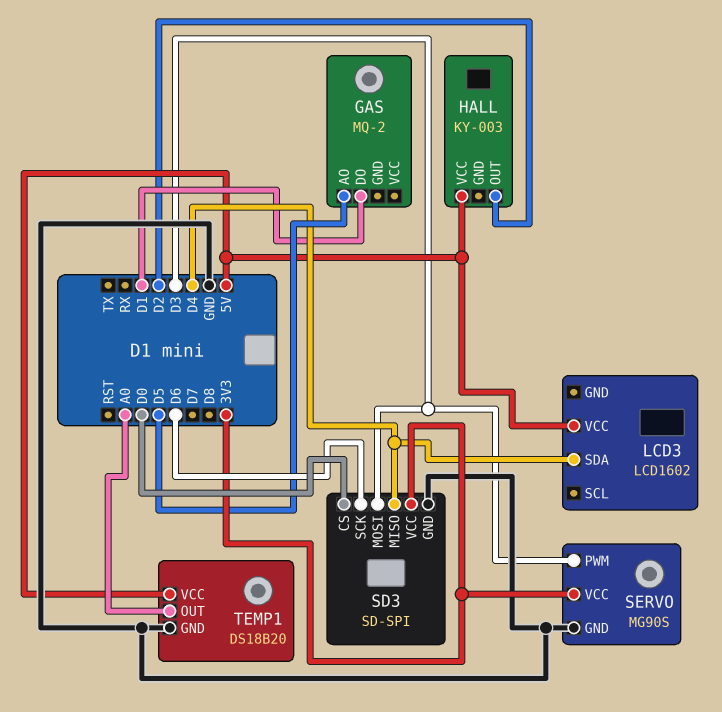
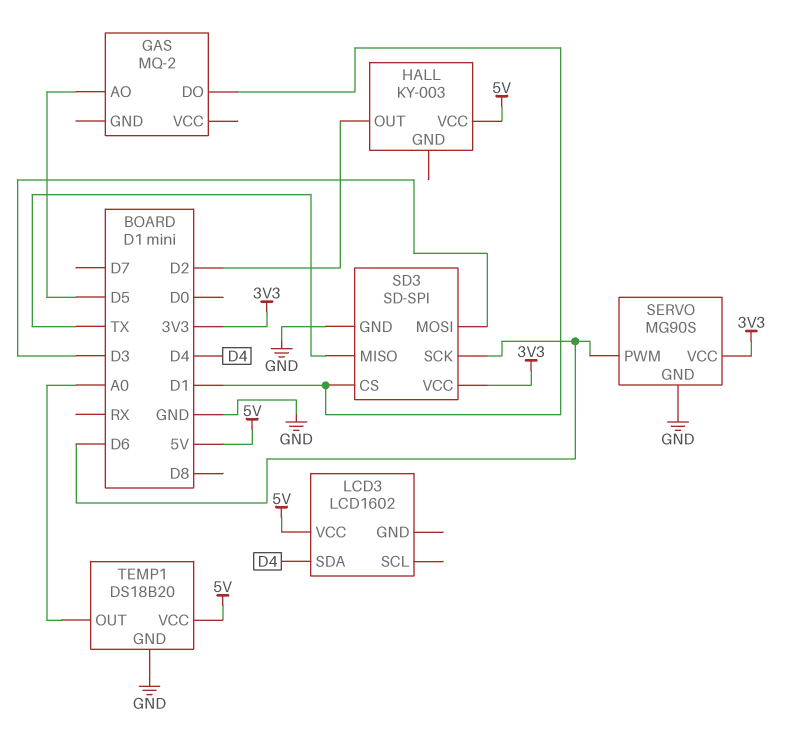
SD3 pin CS: D0 -> D1
SD3 pin MISO: D4 -> TX
SERVO pin PWM: D3 -> D6

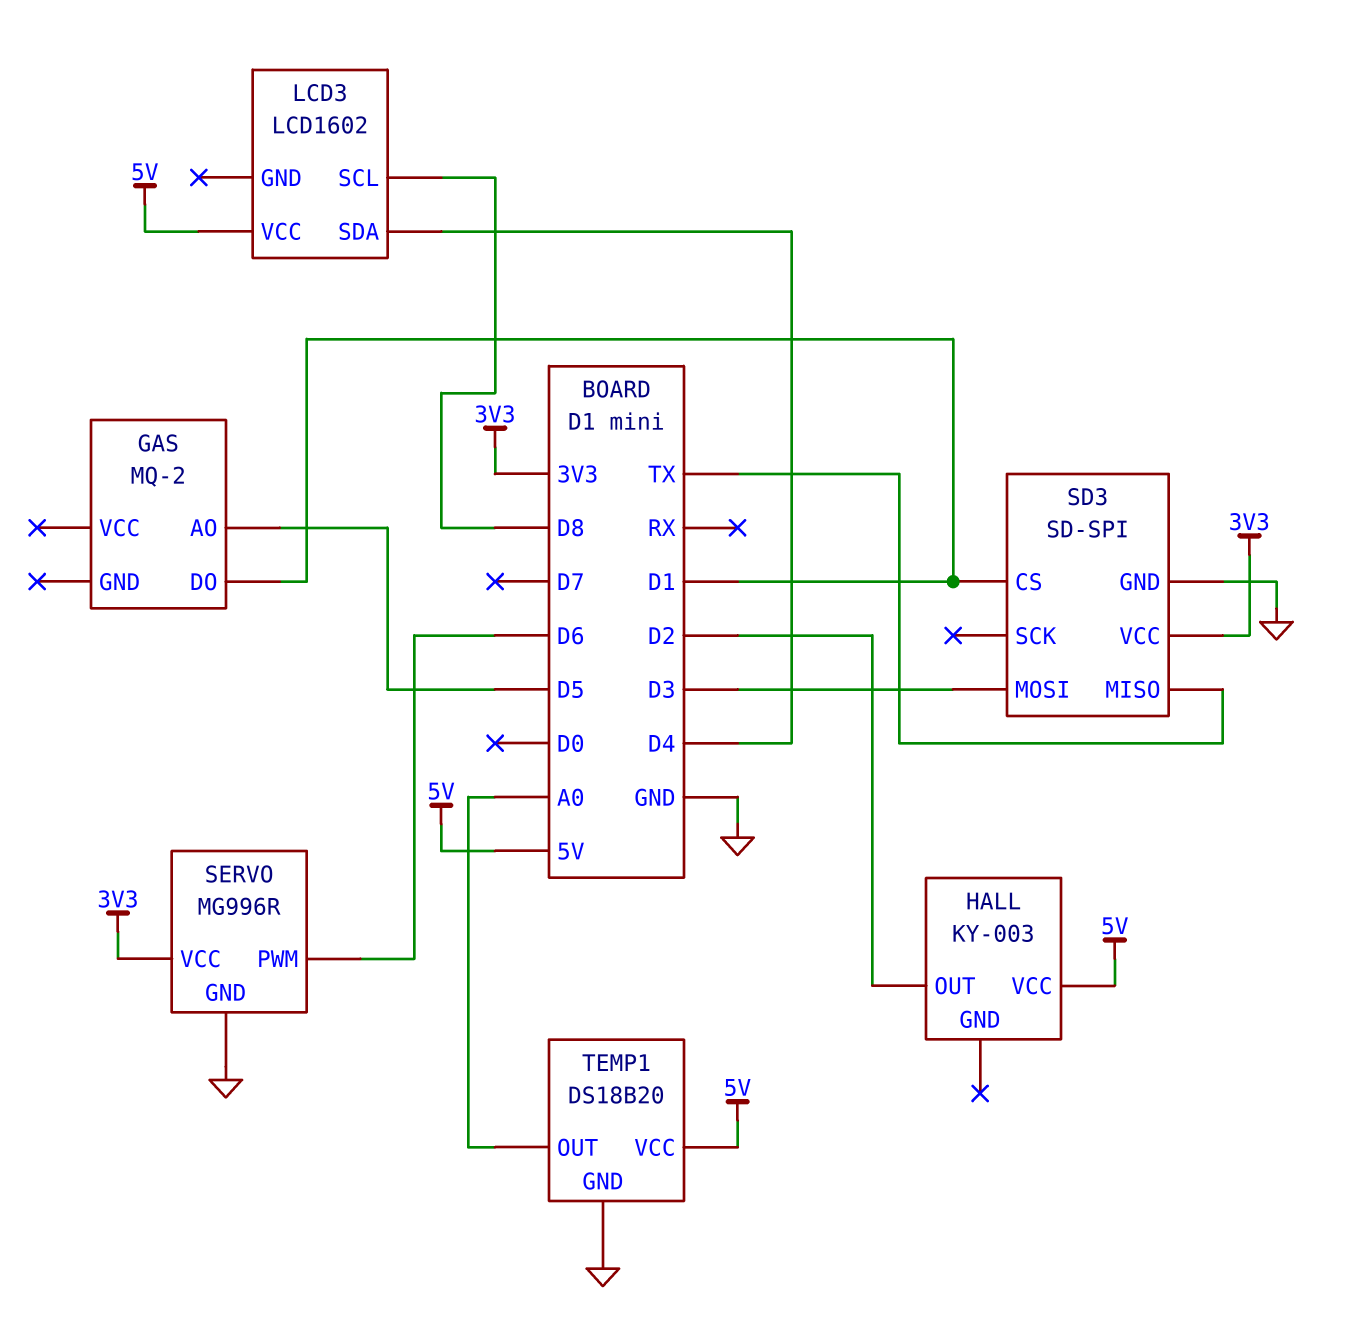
LCD3 pin SCL: none -> D8
SD3 pin SCK: D6 -> none
SERVO: MG90S -> MG996R

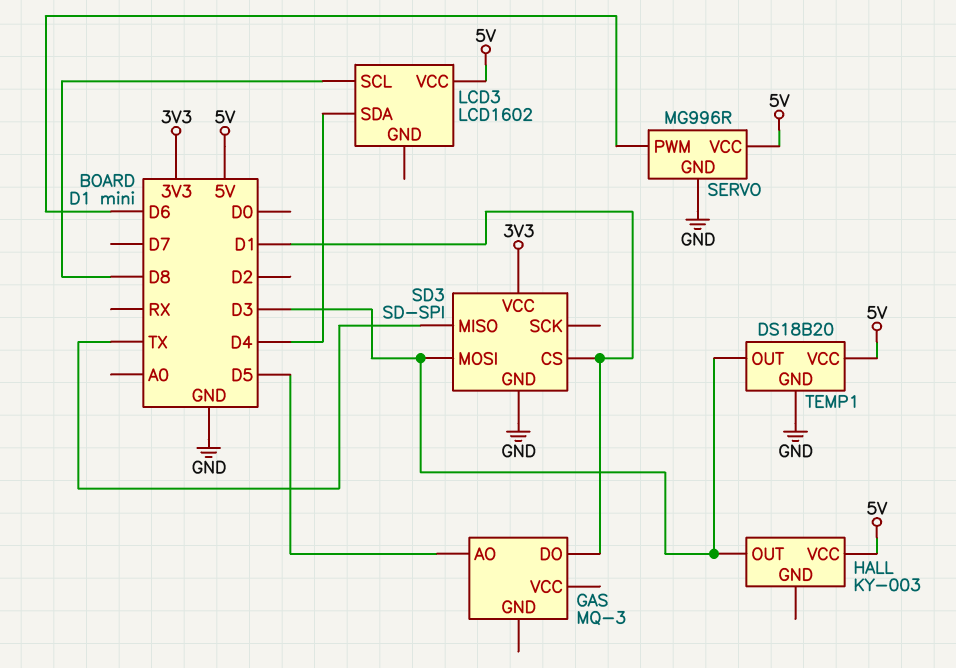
GAS: MQ-2 -> MQ-3
HALL pin OUT: D2 -> D3
SERVO pin VCC: 3V3 -> 5V
TEMP1 pin OUT: A0 -> D3

